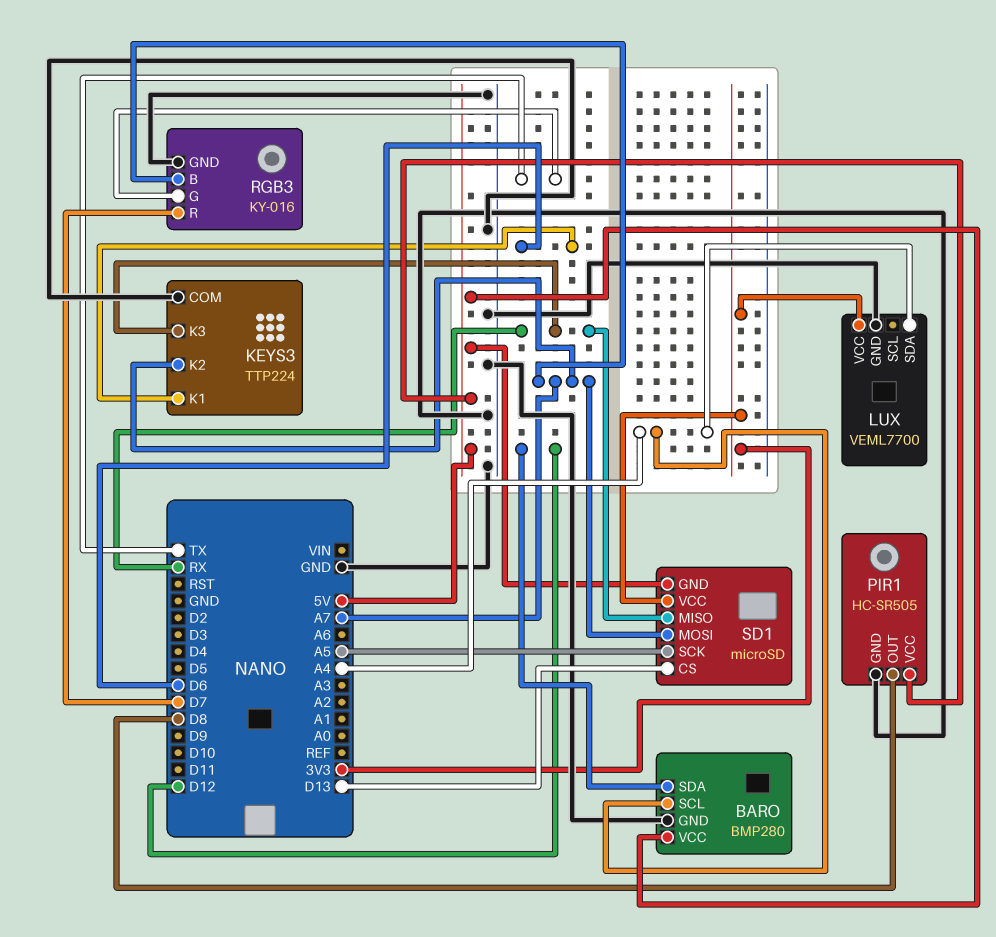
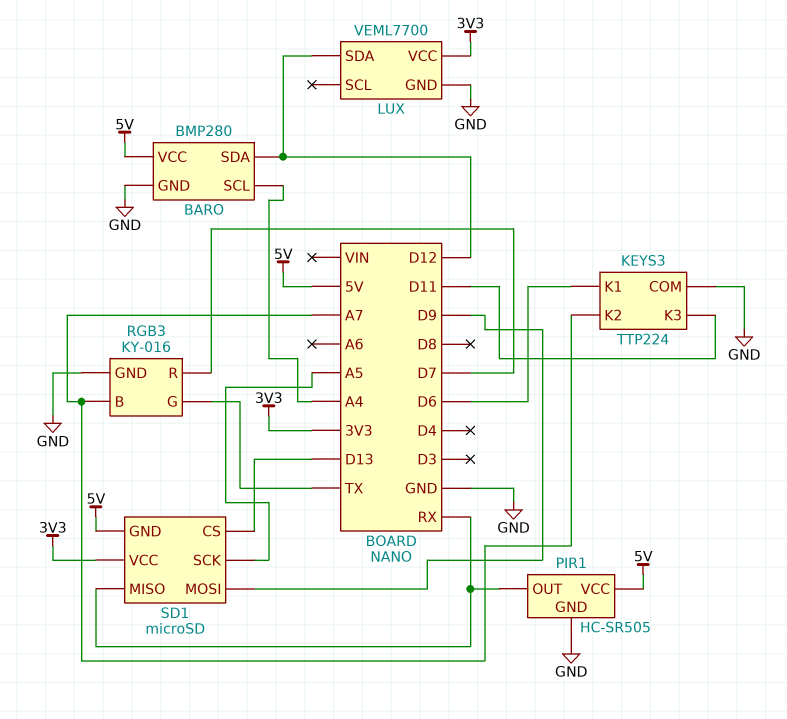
KEYS3 pin K3: RX -> D11
LUX pin SDA: A4 -> D12
PIR1 pin OUT: D8 -> RX
SD1 pin MOSI: A7 -> D9

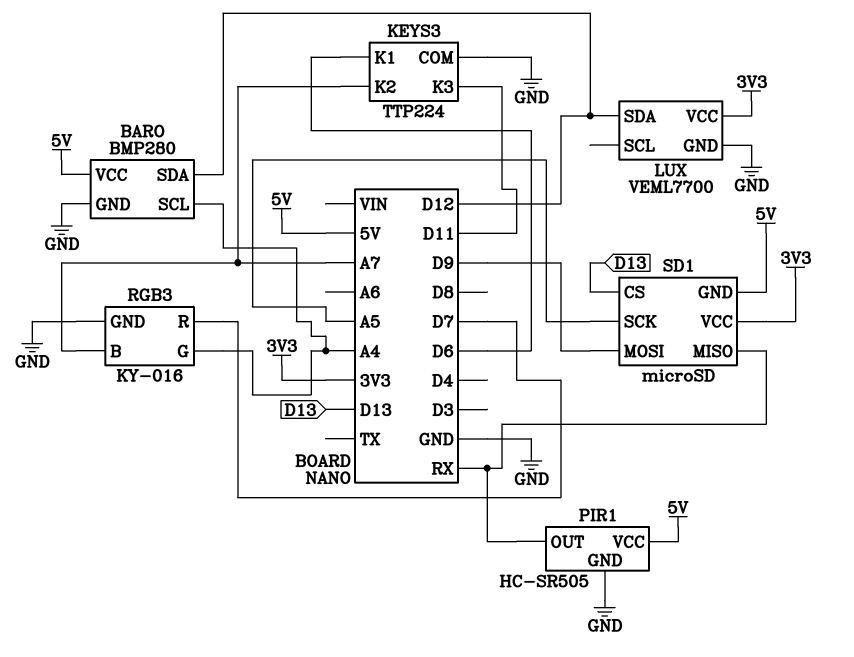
RGB3 pin G: TX -> A4

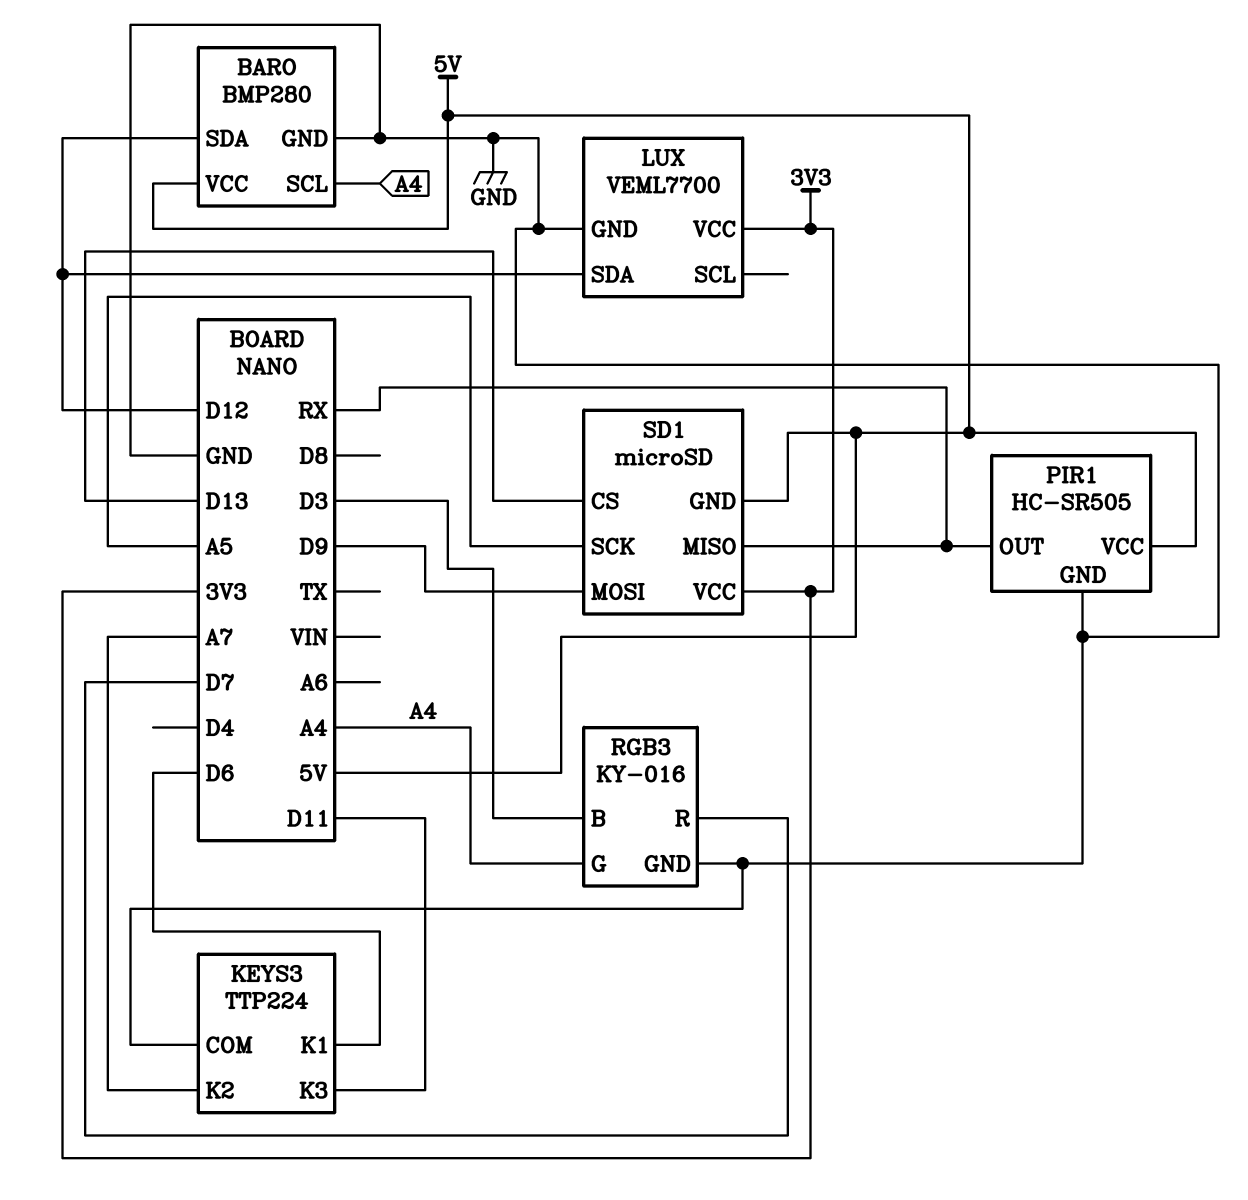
RGB3 pin B: A7 -> D3

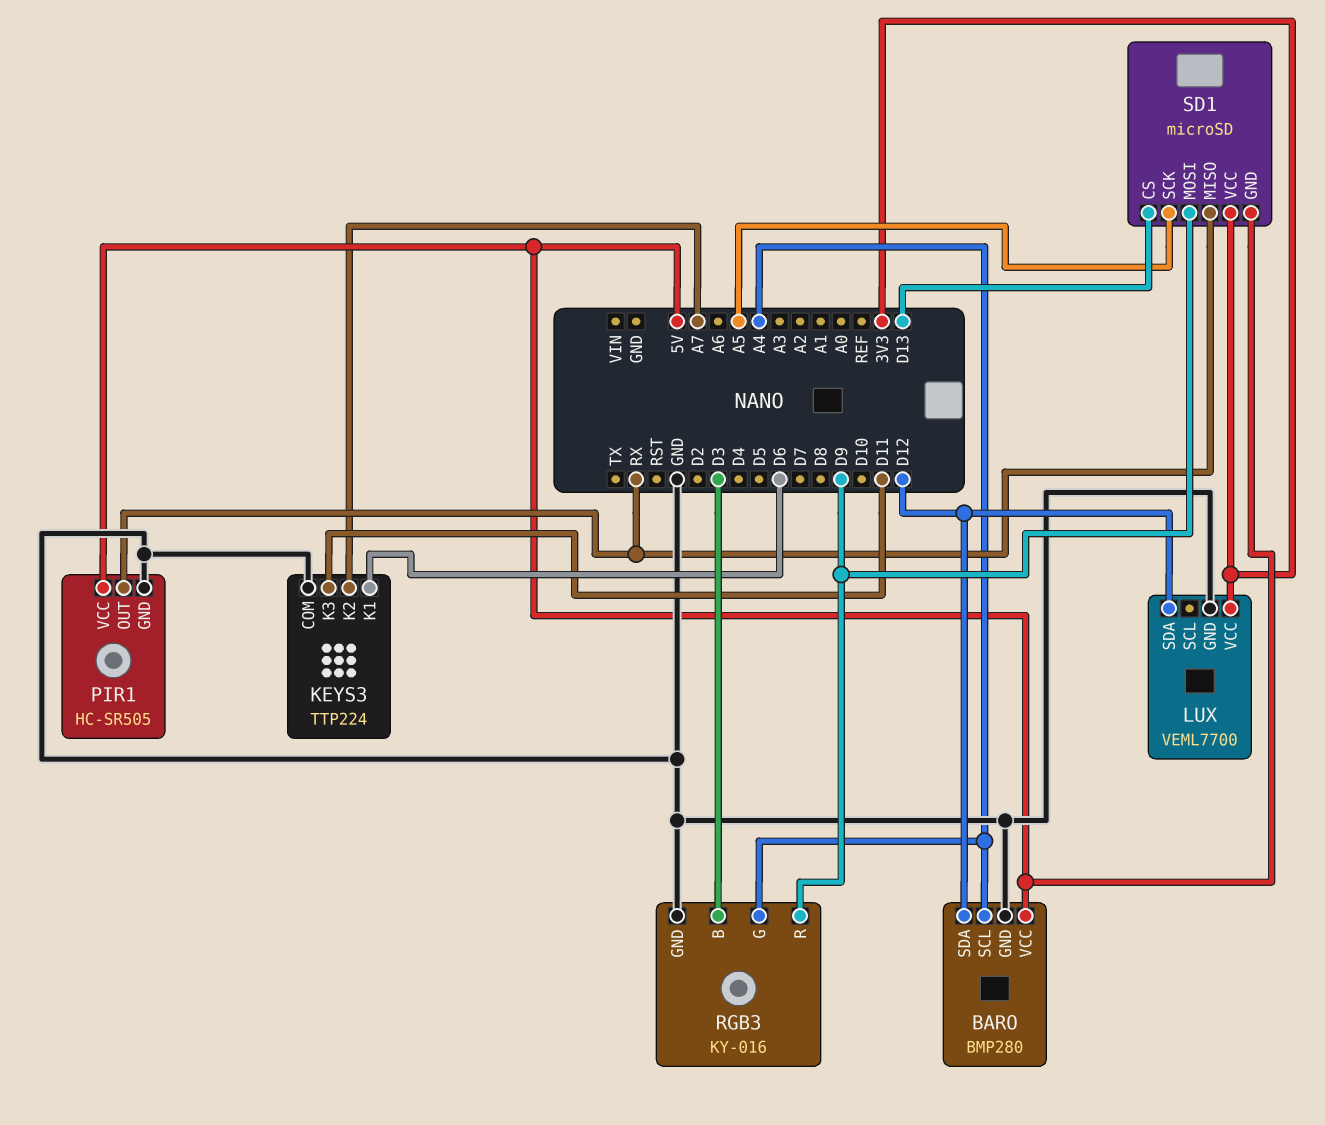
RGB3 pin R: D7 -> D9

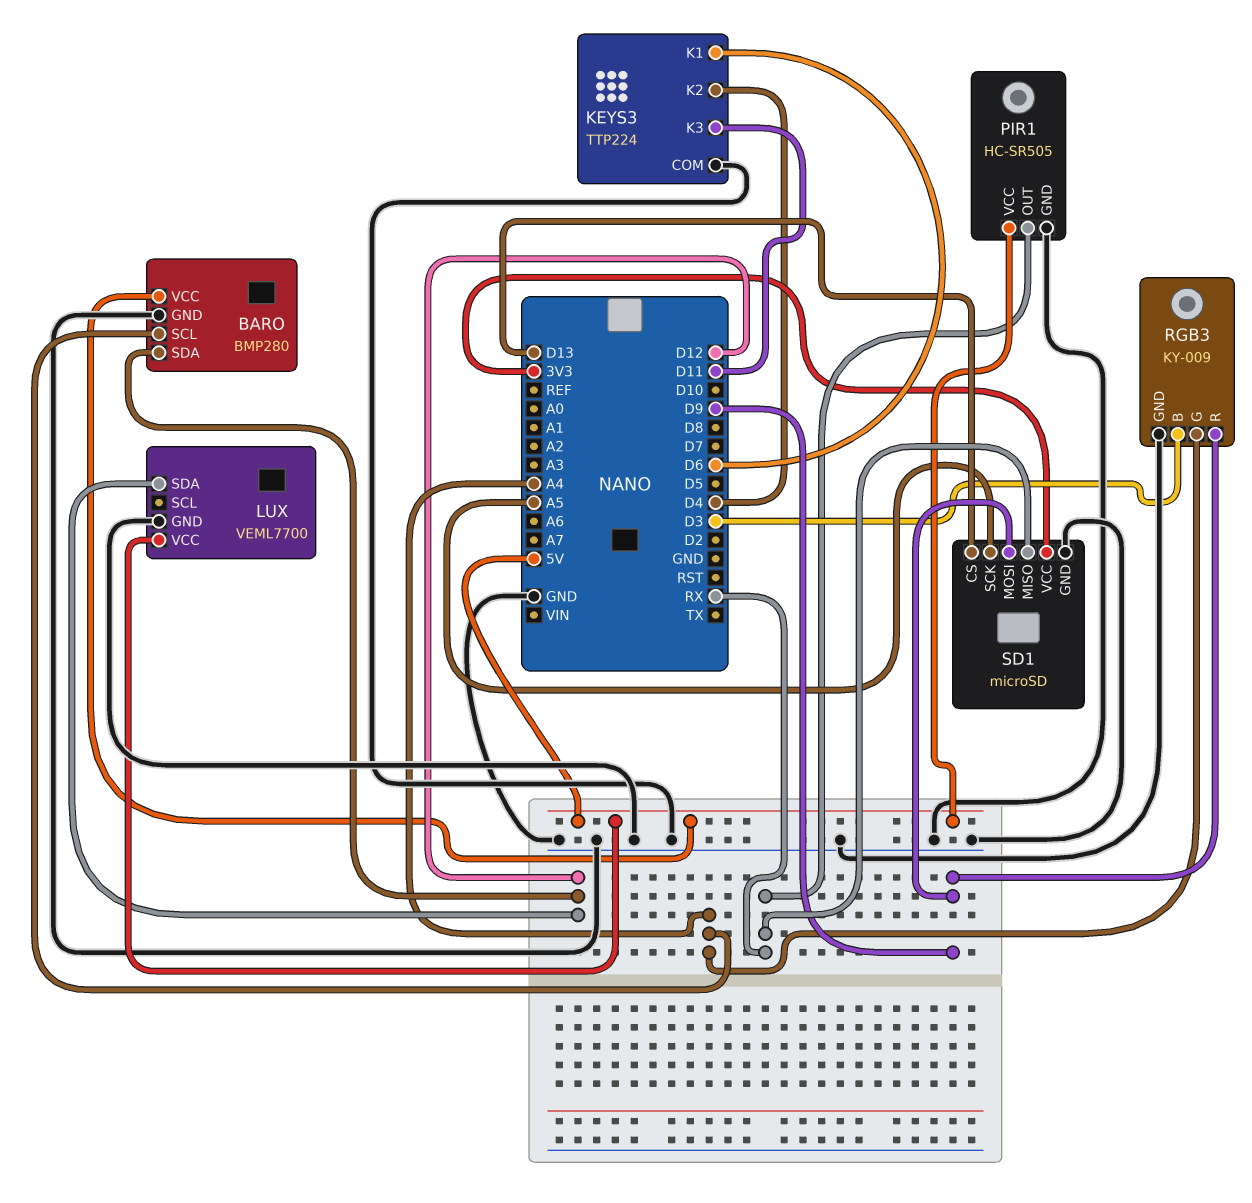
KEYS3 pin K2: A7 -> D4
LUX pin VCC: 3V3 -> 5V
RGB3: KY-016 -> KY-009
SD1 pin GND: 5V -> GND

